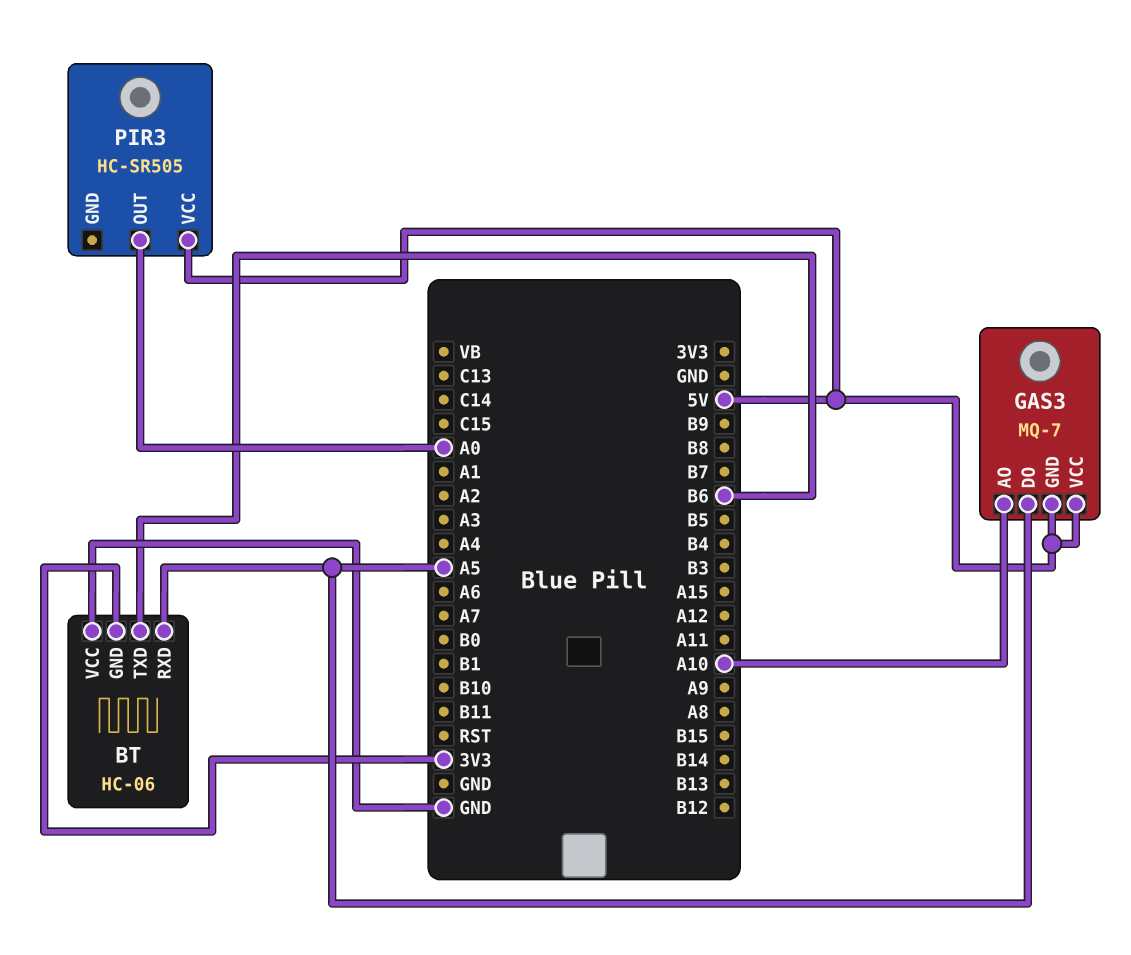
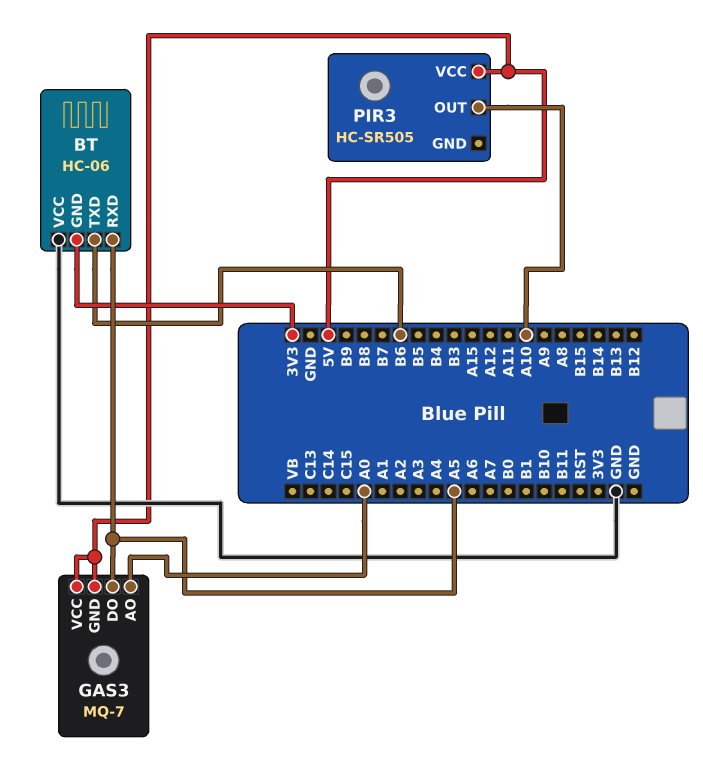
GAS3 pin AO: A10 -> A0
PIR3 pin OUT: A0 -> A10

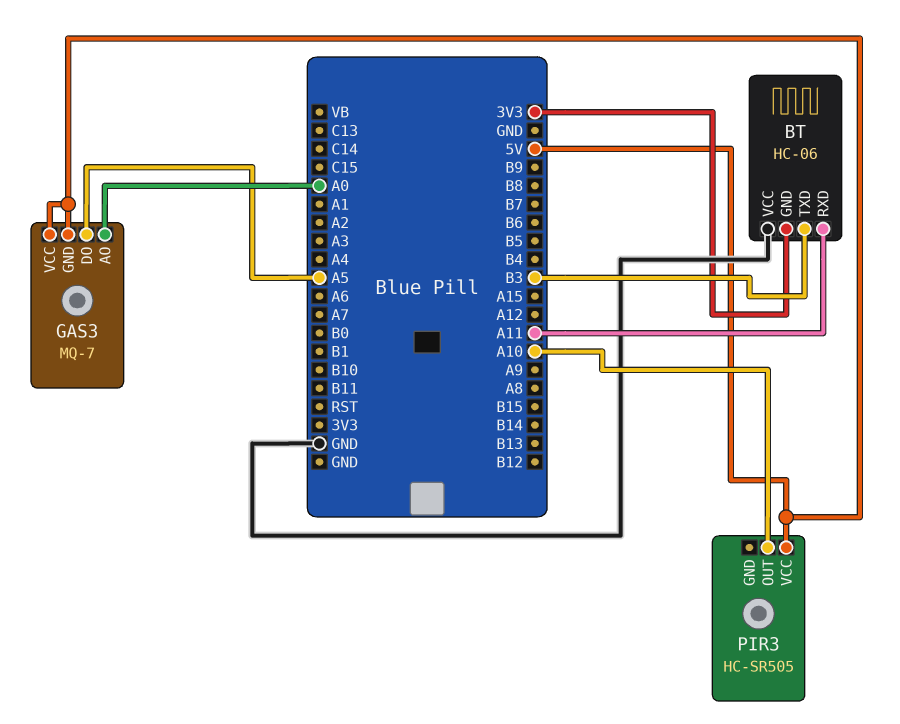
BT pin RXD: A5 -> A11
BT pin TXD: B6 -> B3

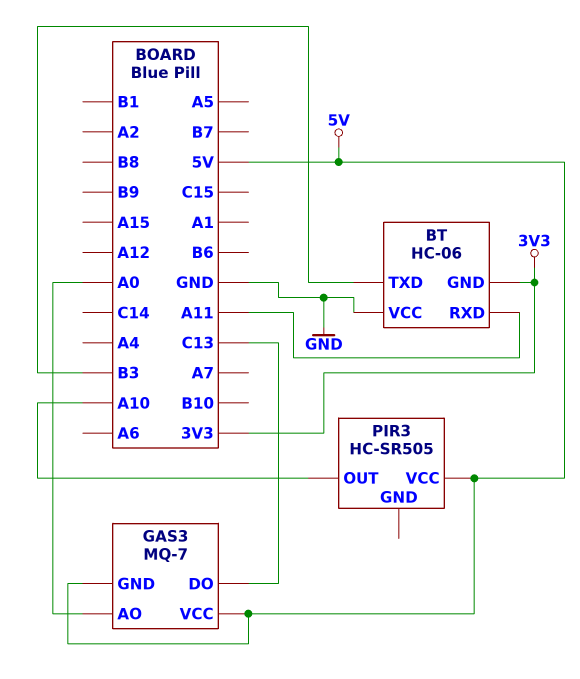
GAS3 pin DO: A5 -> C13

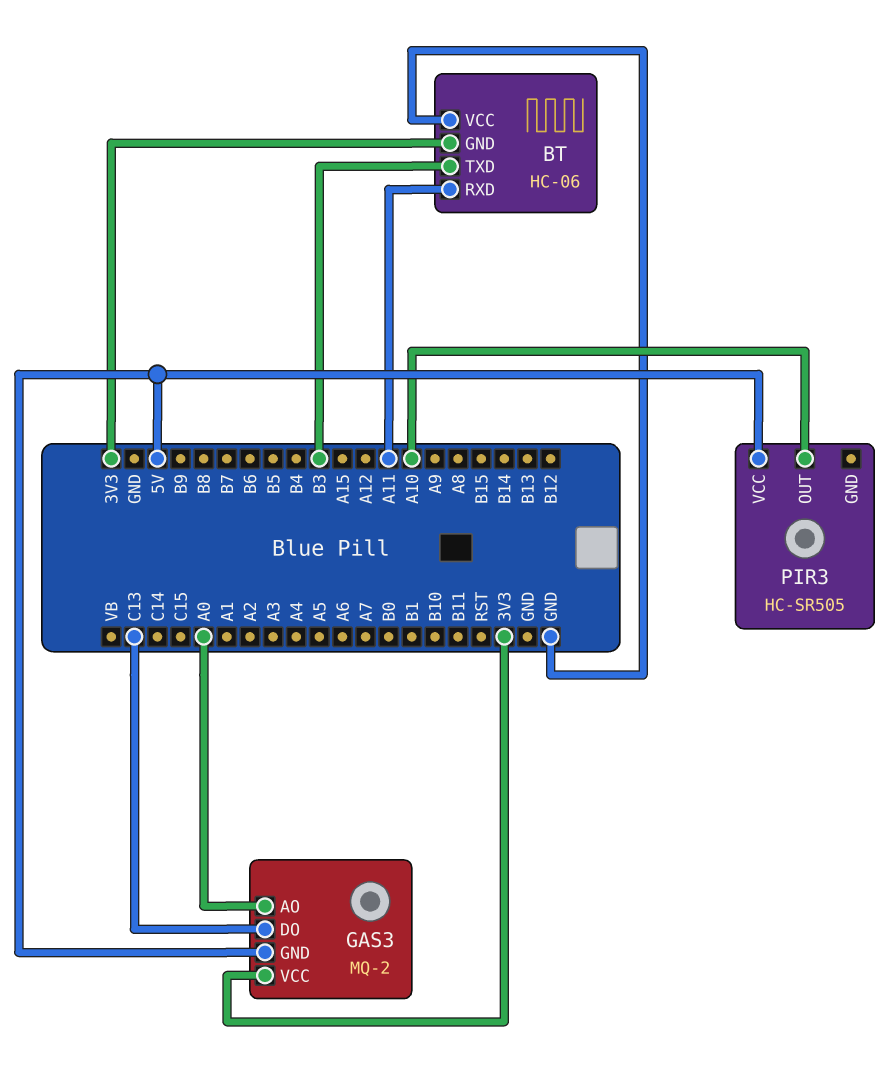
GAS3: MQ-7 -> MQ-2
GAS3 pin VCC: 5V -> 3V3

